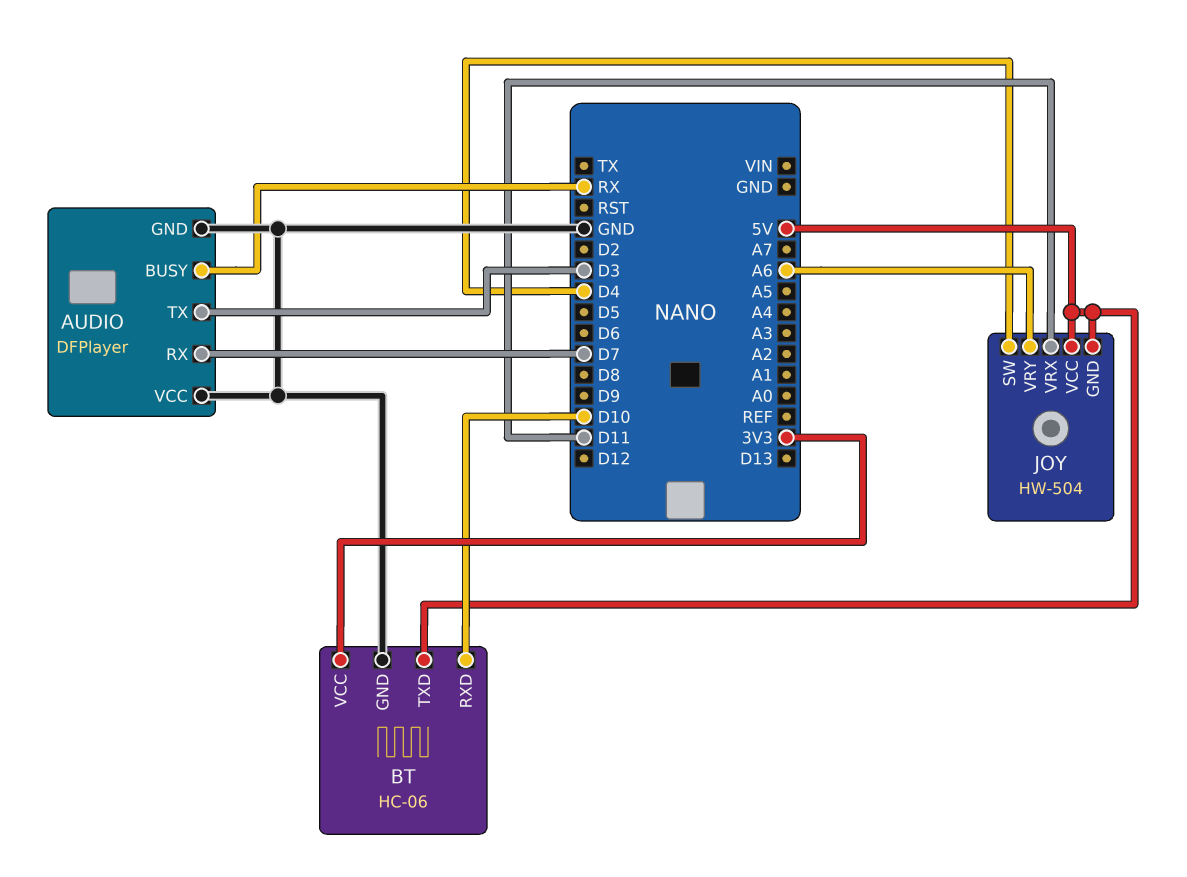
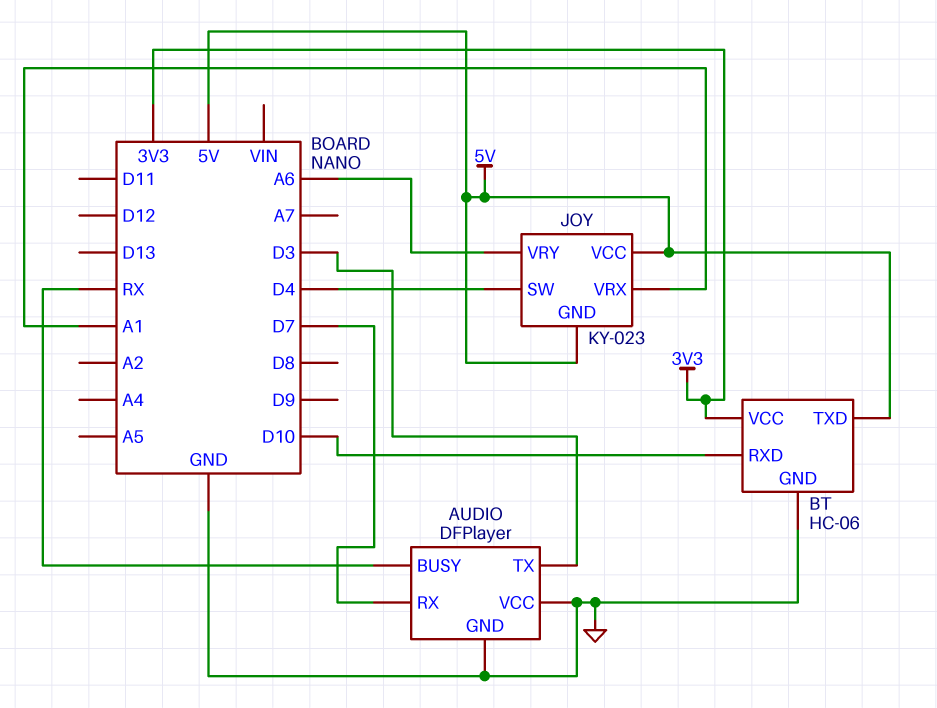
JOY: HW-504 -> KY-023
JOY pin VRX: D11 -> A1

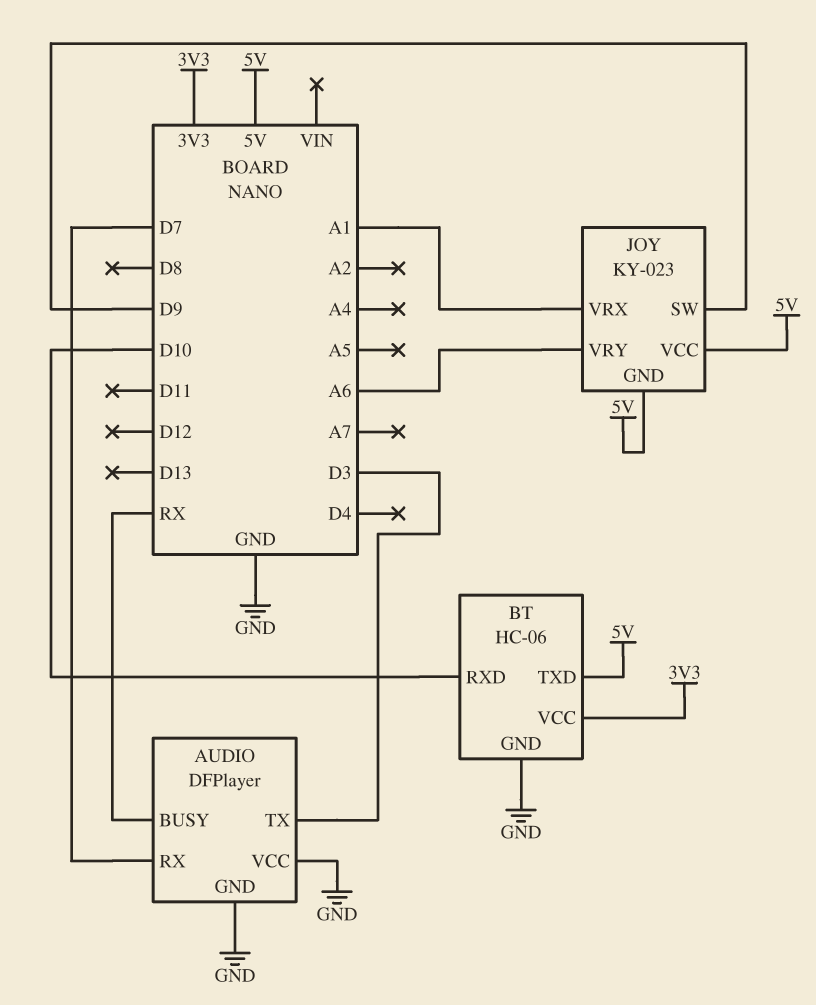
JOY pin SW: D4 -> D9

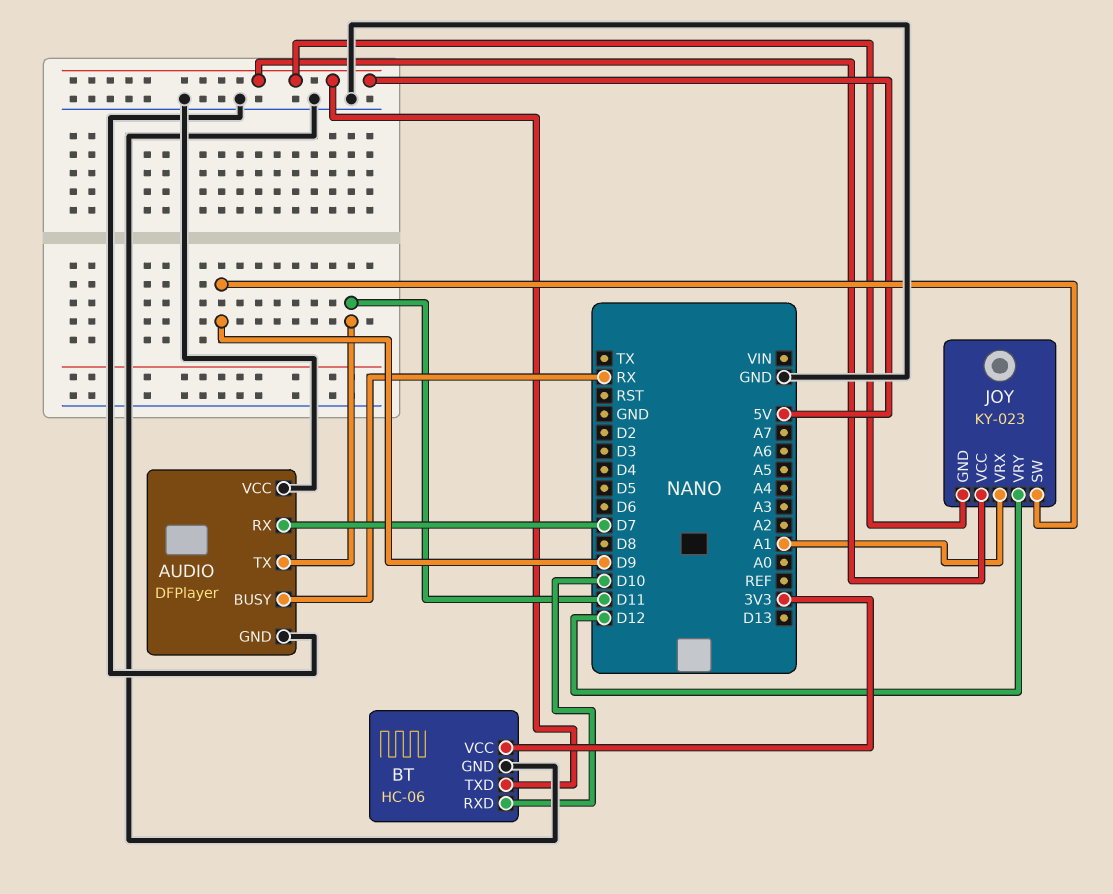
AUDIO pin TX: D3 -> D11
JOY pin VRY: A6 -> D12

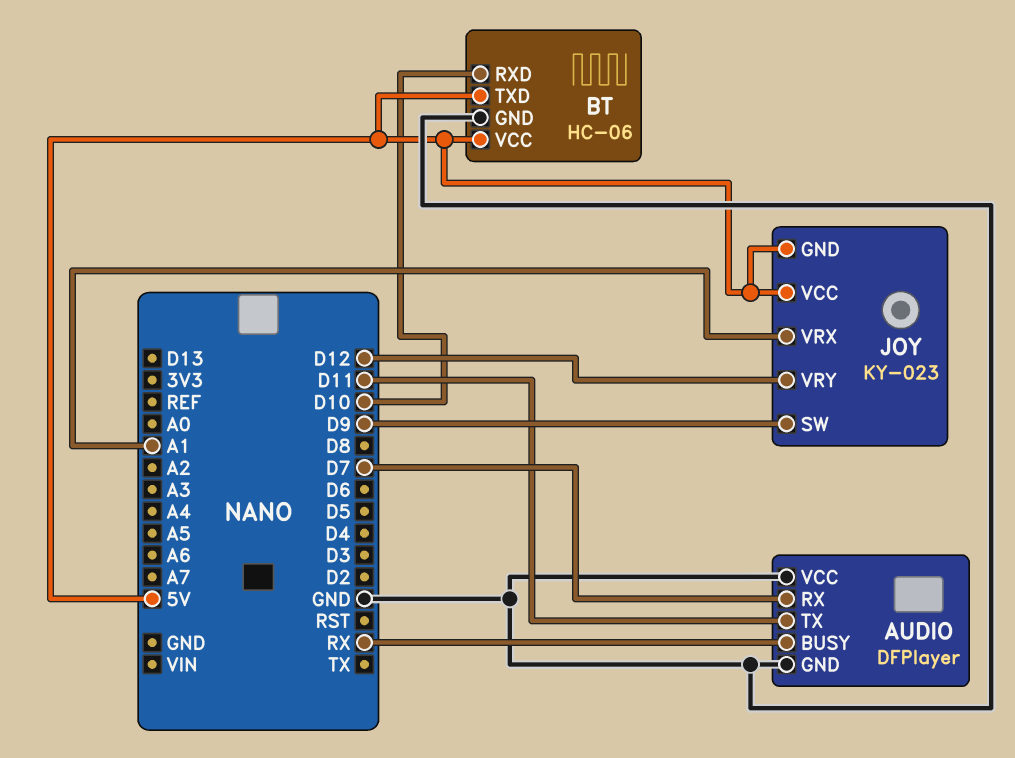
BT pin VCC: 3V3 -> 5V

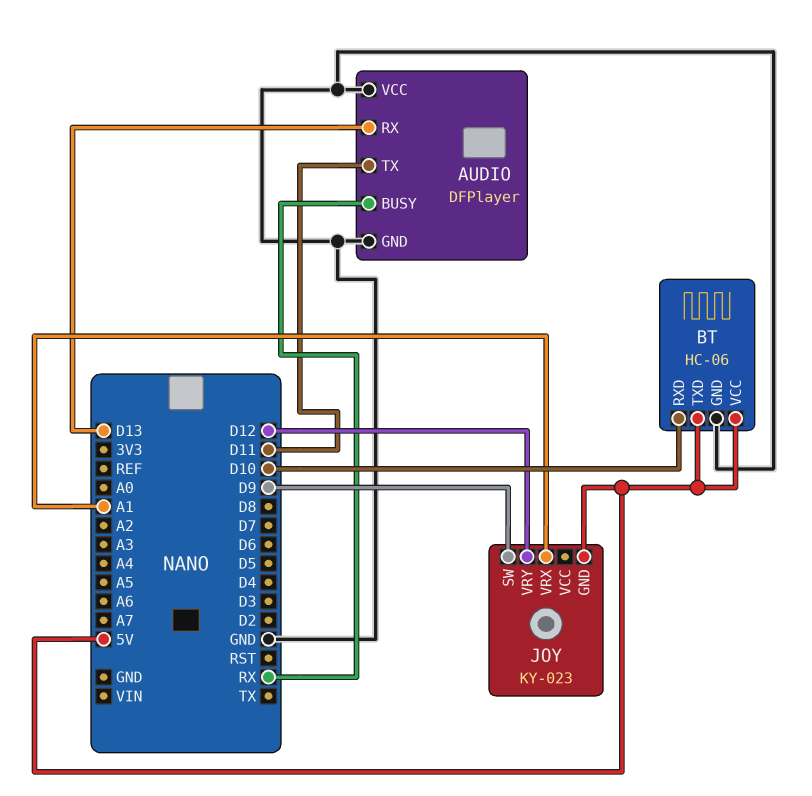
AUDIO pin RX: D7 -> D13
JOY pin VCC: 5V -> none

